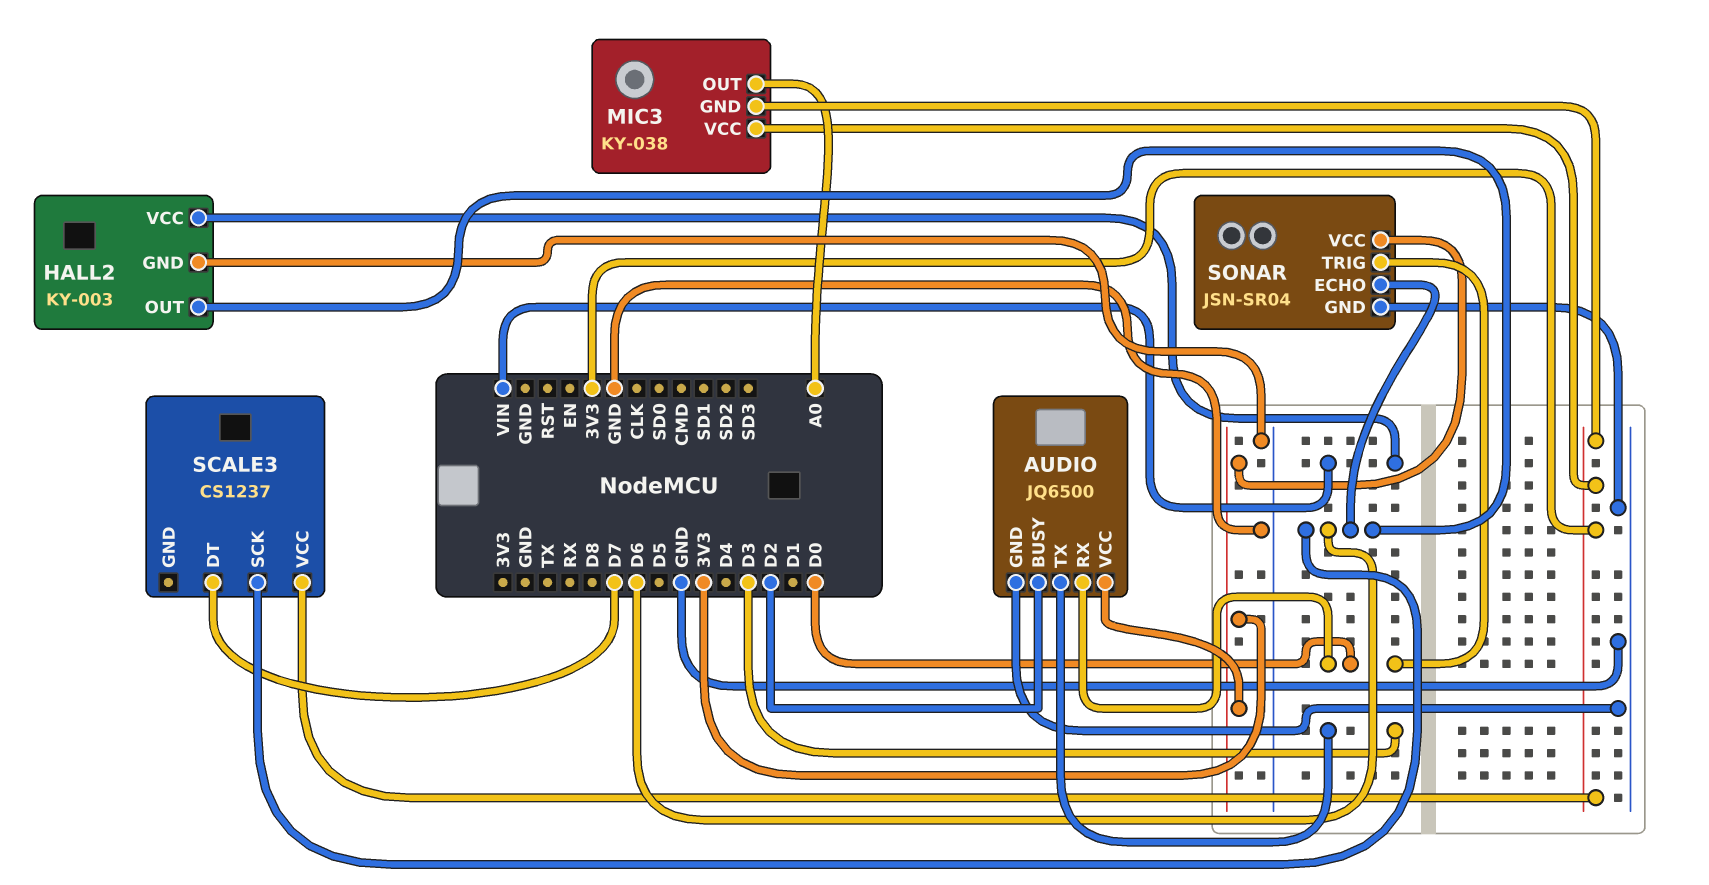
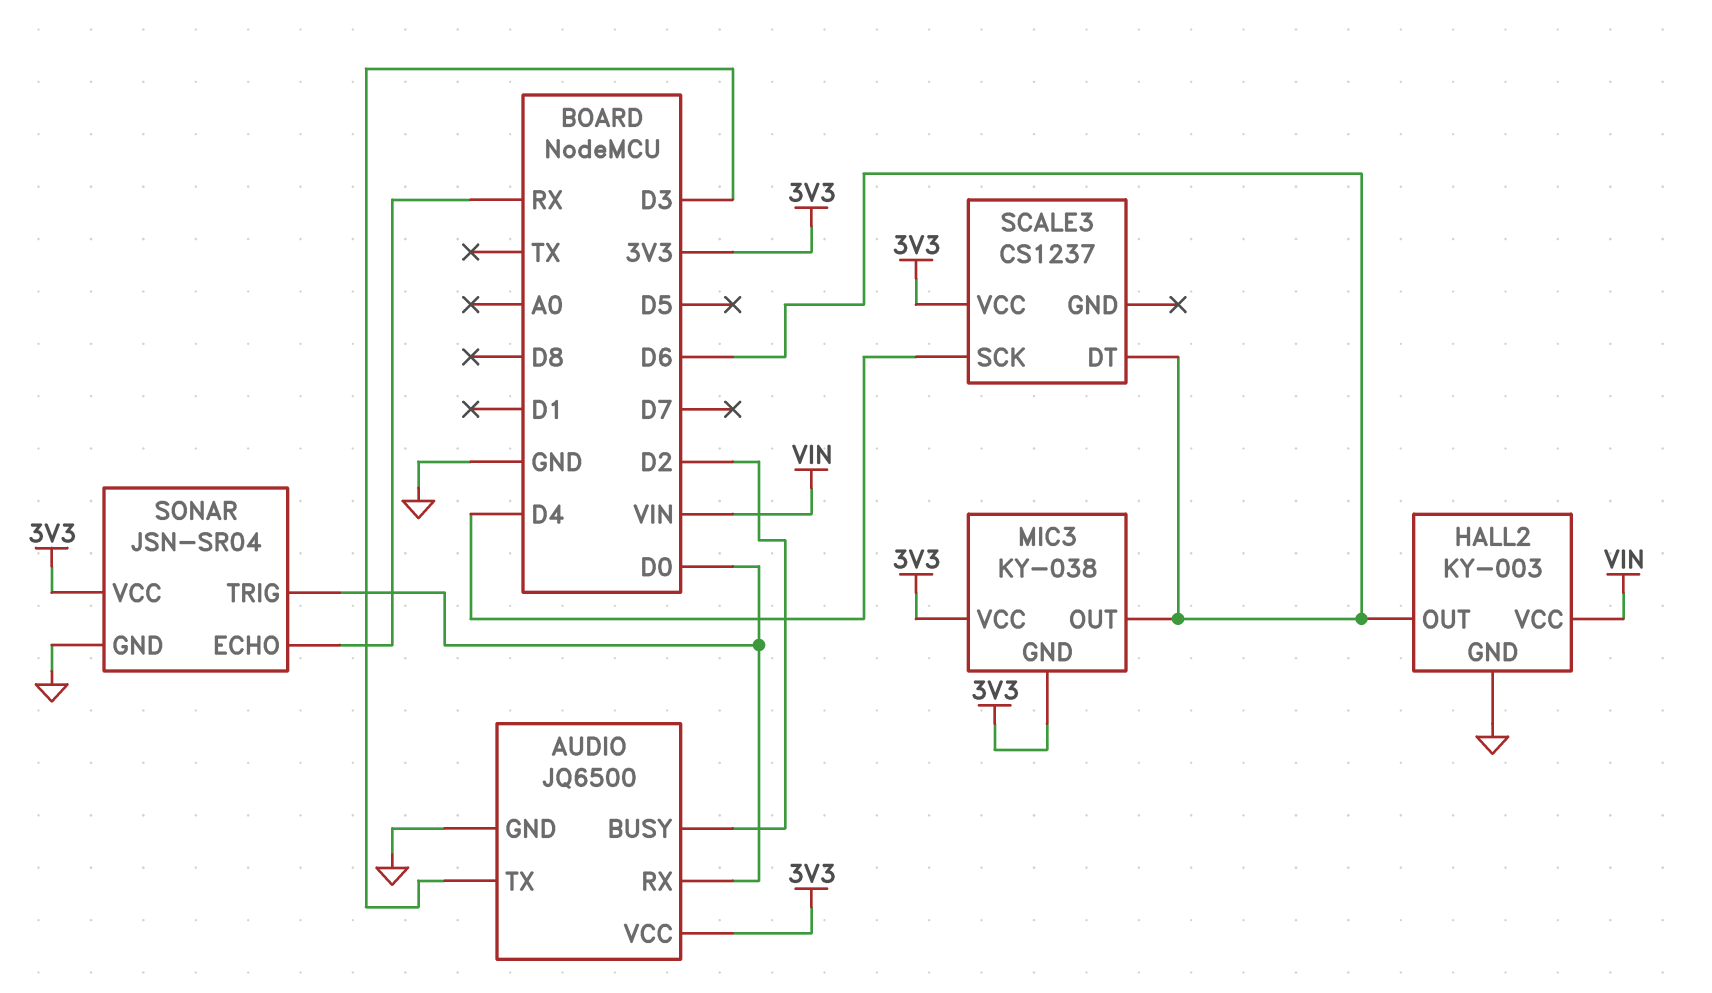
MIC3 pin OUT: A0 -> D6
SCALE3 pin DT: D7 -> D6
SCALE3 pin SCK: D6 -> D4
SONAR pin ECHO: D6 -> RX

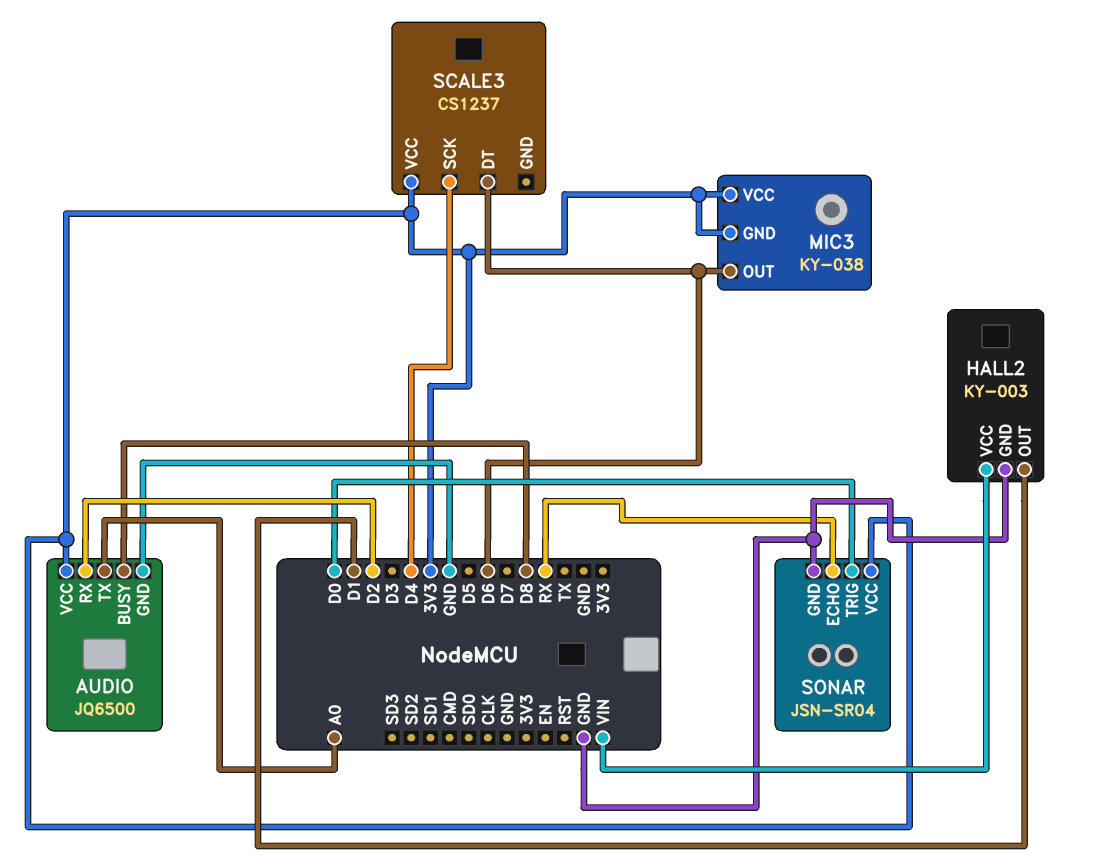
AUDIO pin BUSY: D2 -> D8
AUDIO pin RX: D0 -> D2
AUDIO pin TX: D3 -> A0
HALL2 pin OUT: D6 -> D1

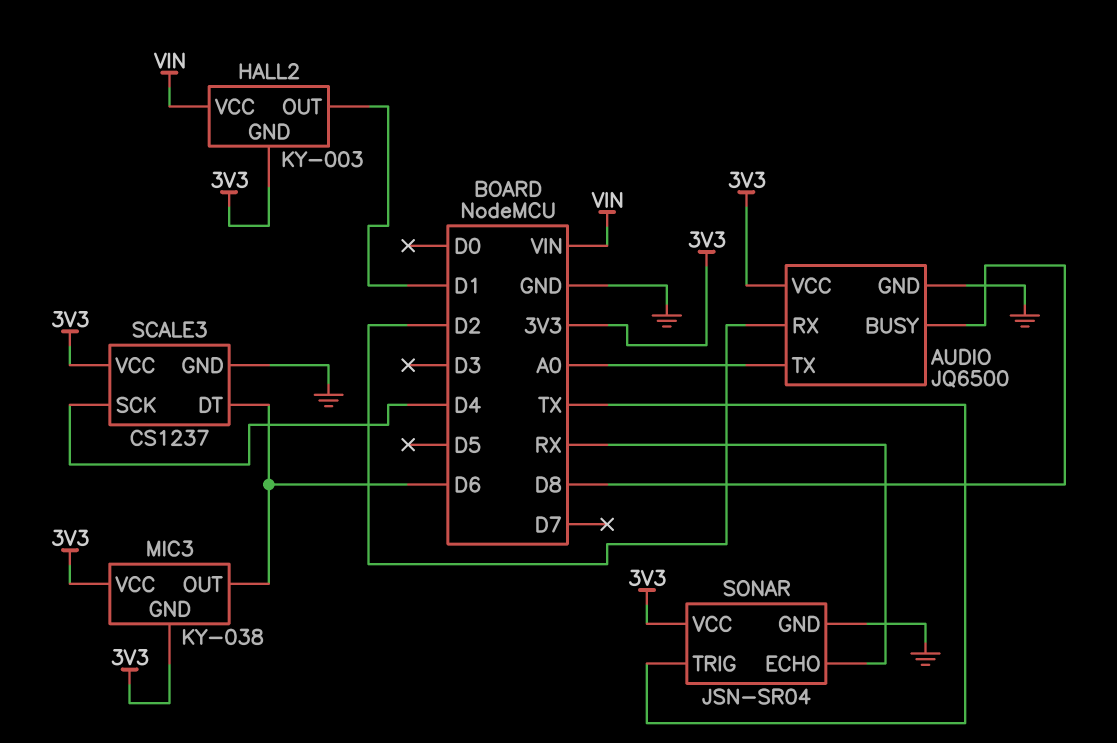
HALL2 pin GND: GND -> 3V3
SCALE3 pin GND: none -> GND
SONAR pin TRIG: D0 -> TX

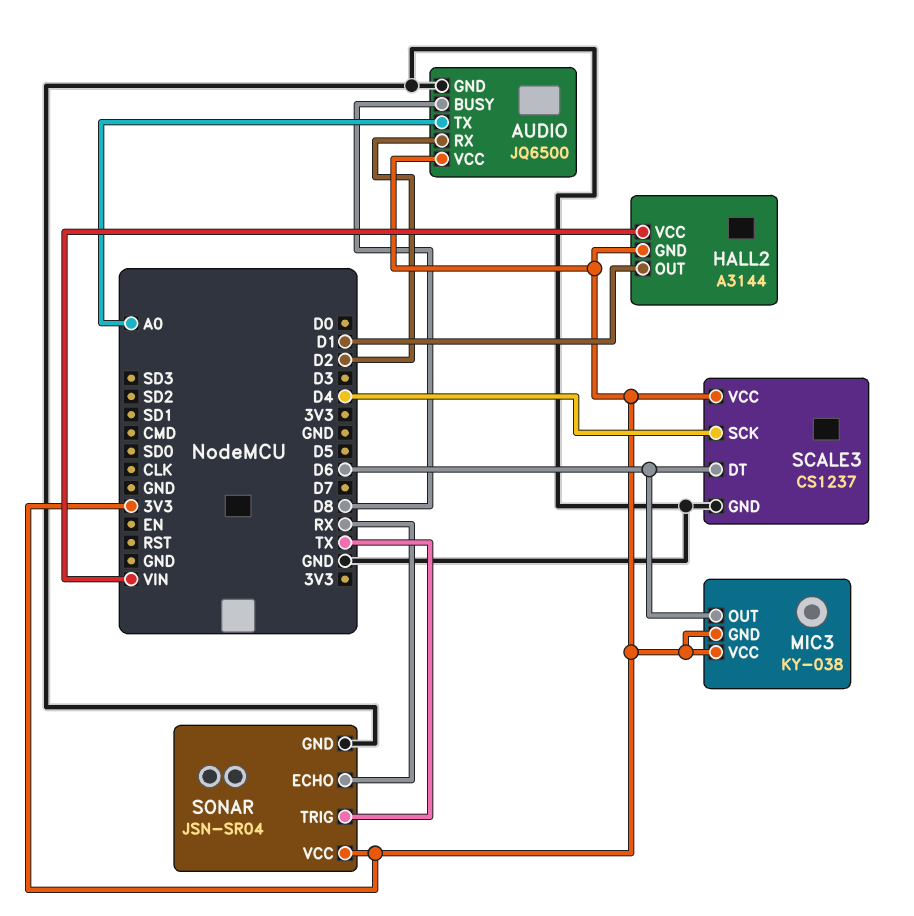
HALL2: KY-003 -> A3144

